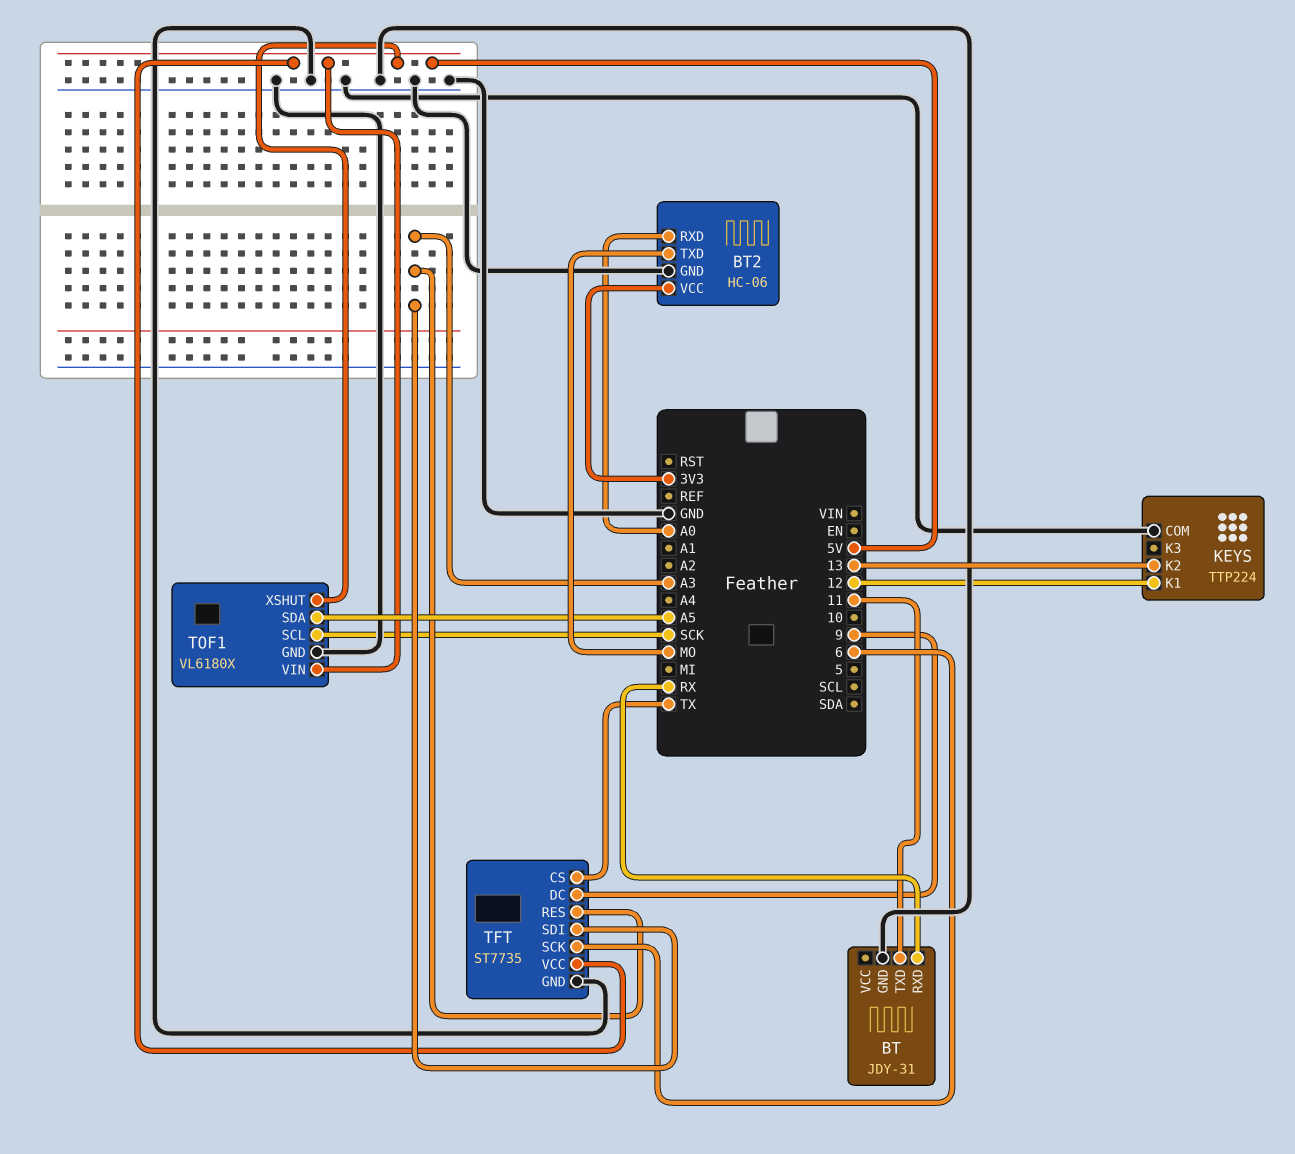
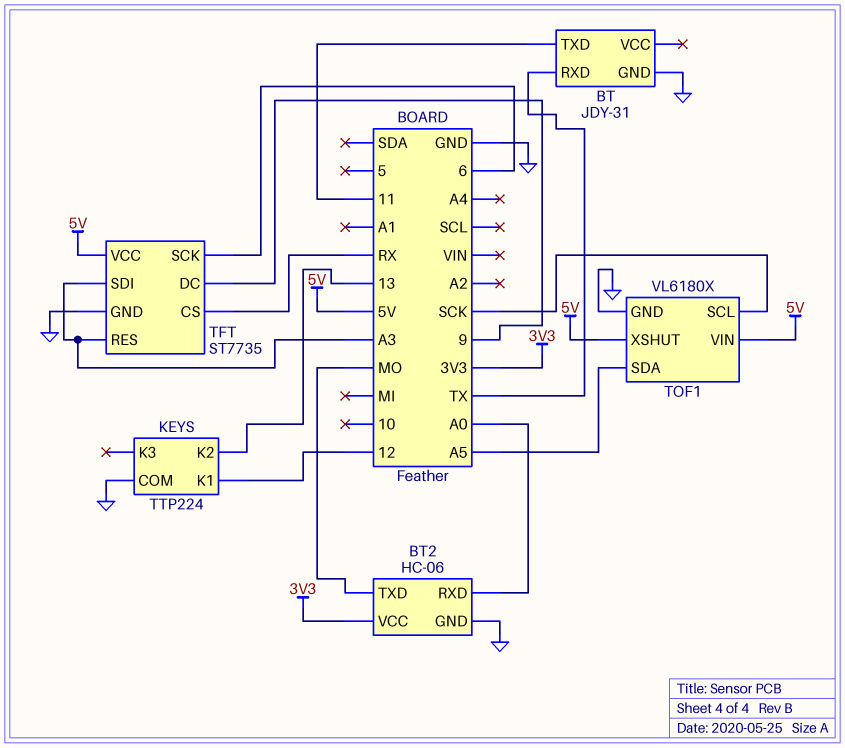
BT pin RXD: RX -> TX
TFT pin CS: TX -> RX

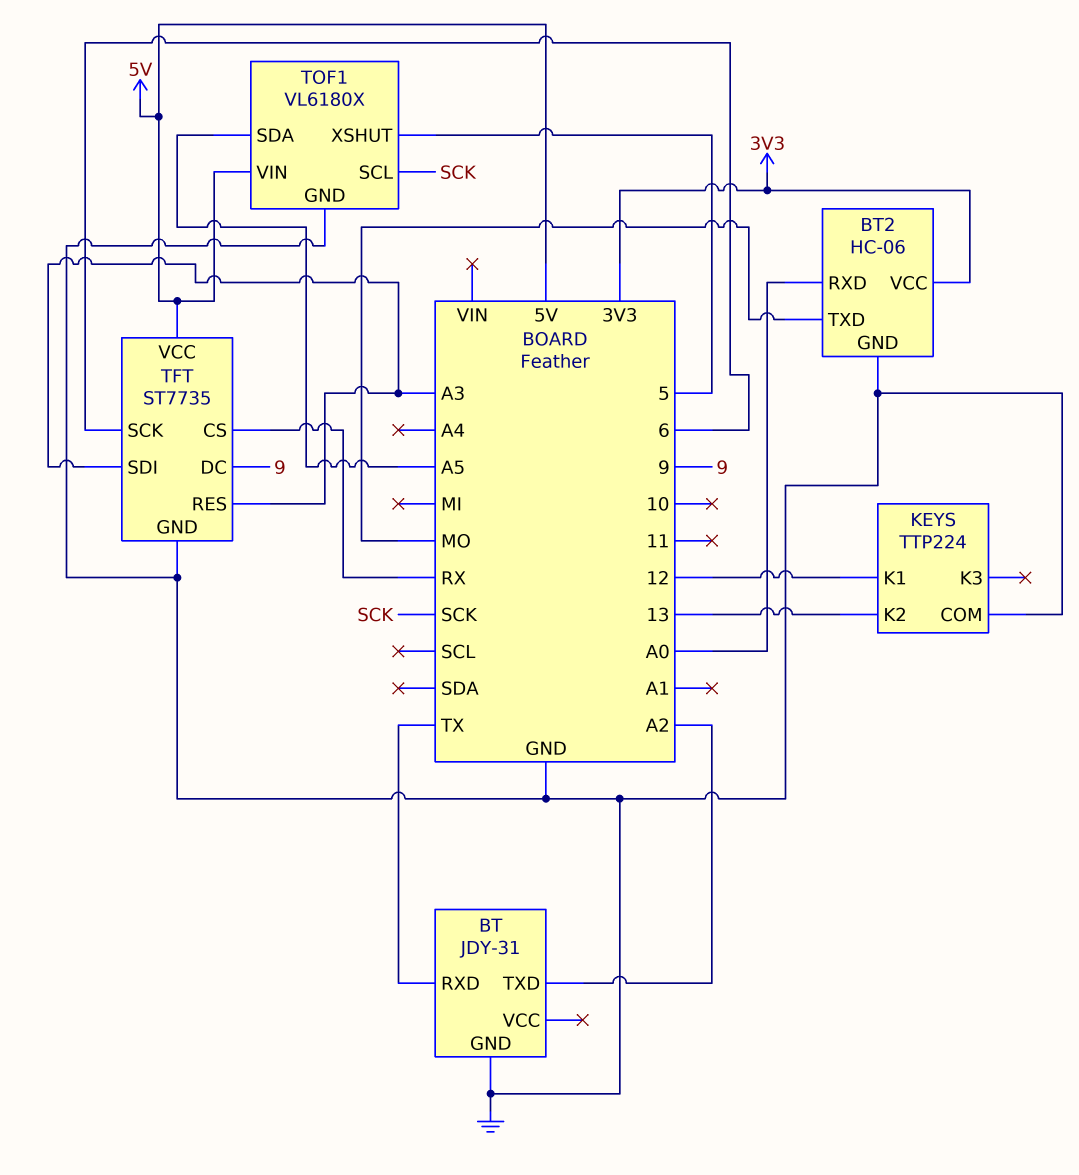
BT pin TXD: 11 -> A2
TOF1 pin XSHUT: 5V -> 5

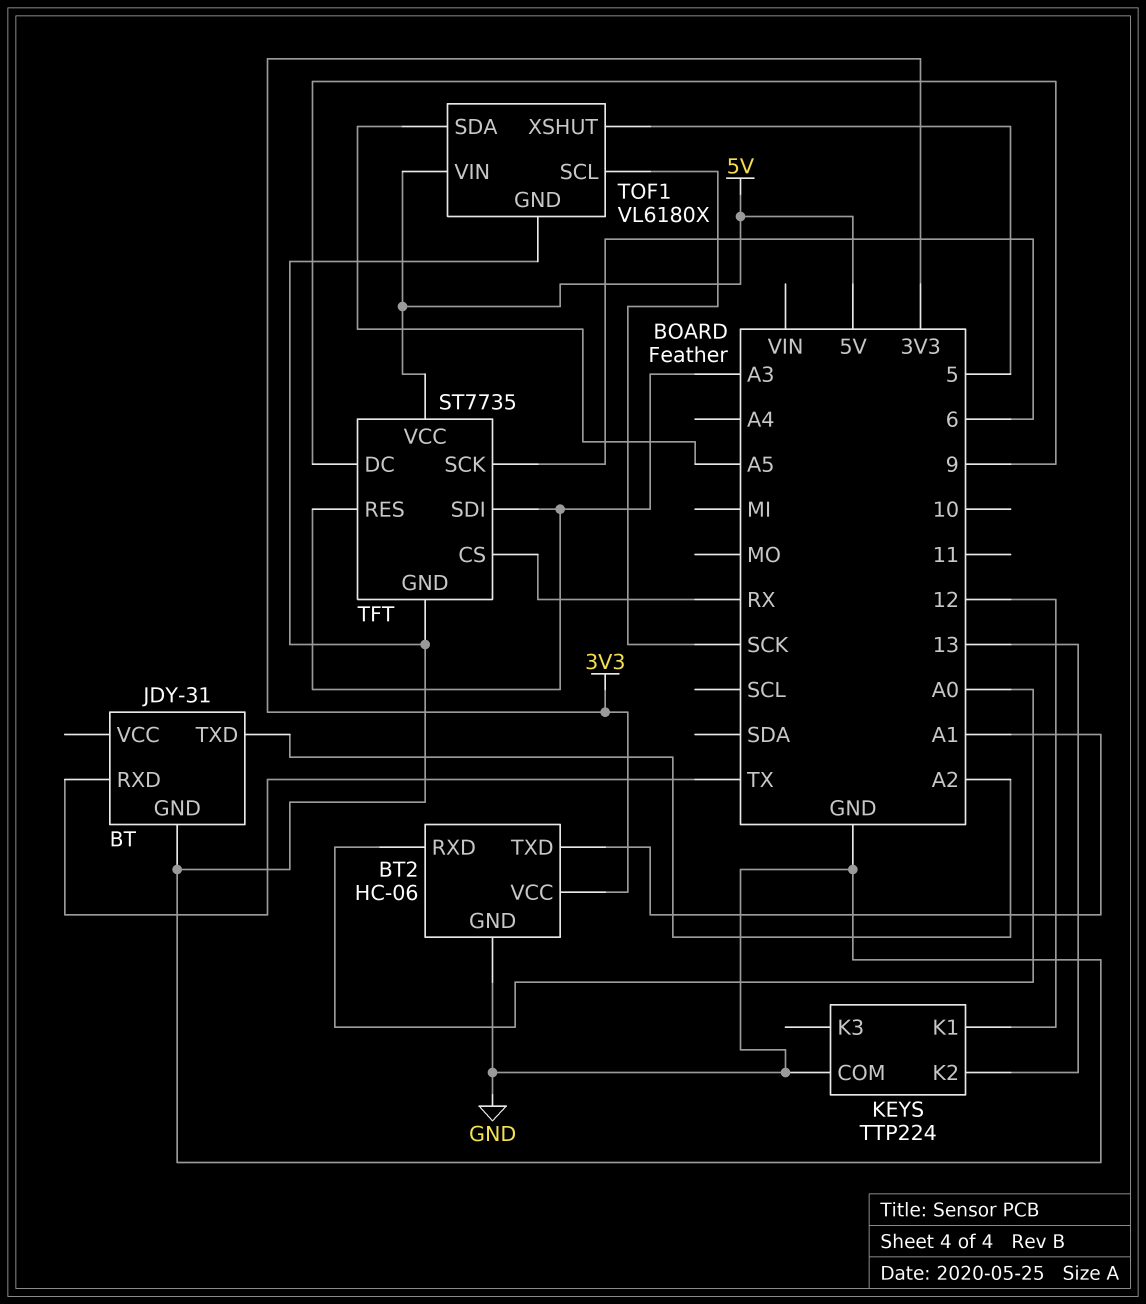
BT2 pin TXD: MO -> A1

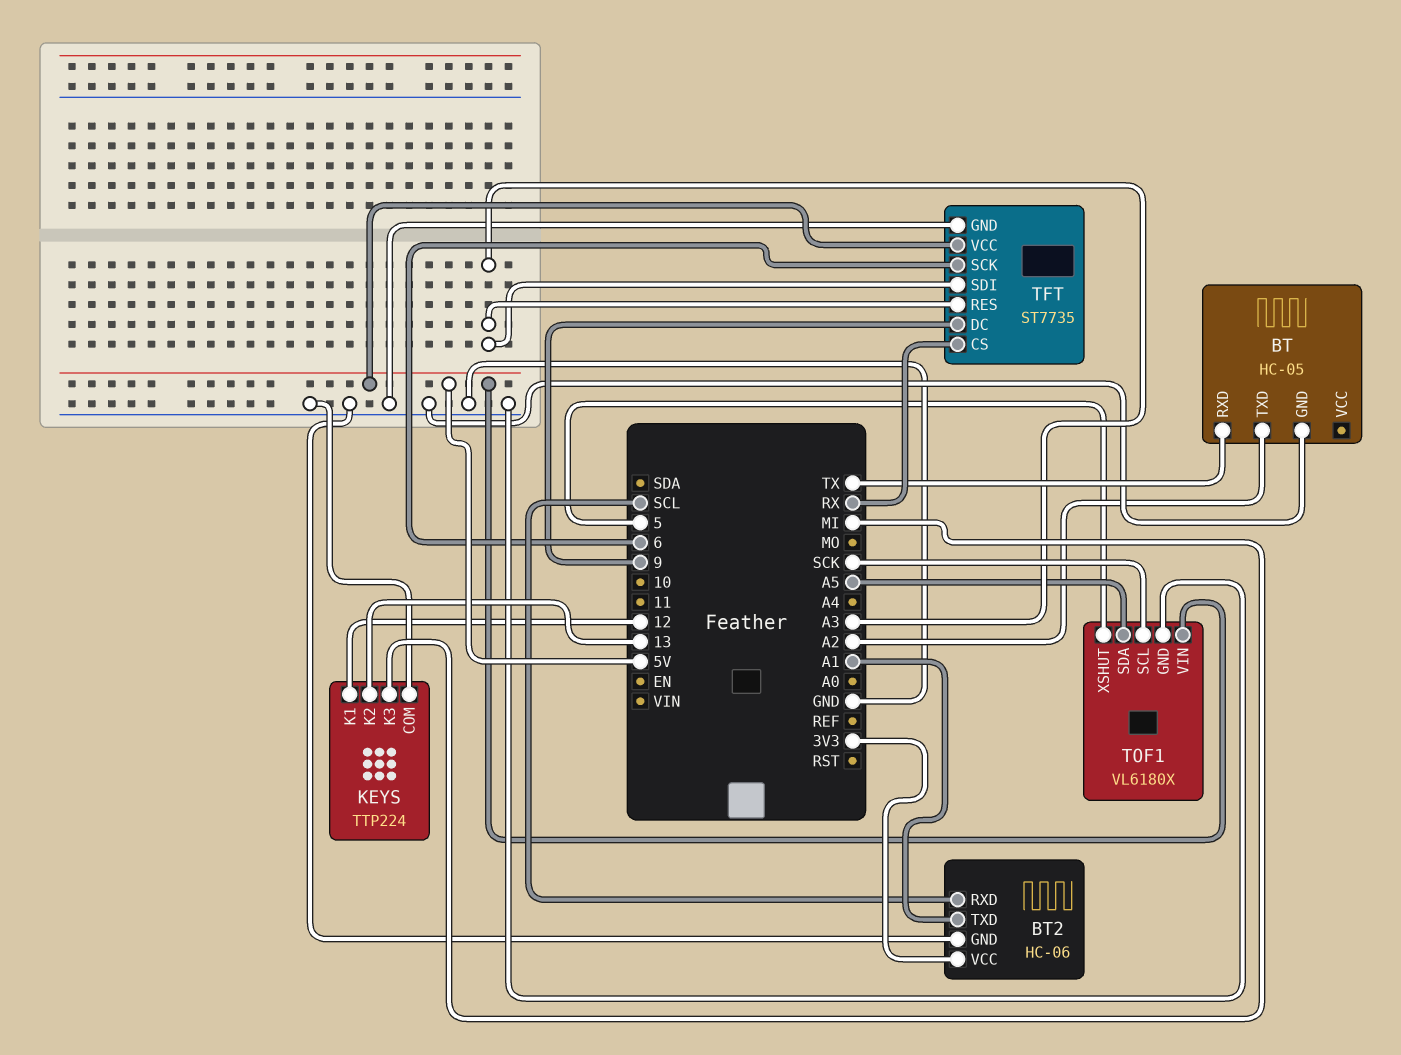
BT: JDY-31 -> HC-05
BT2 pin RXD: A0 -> SCL
KEYS pin K3: none -> MI

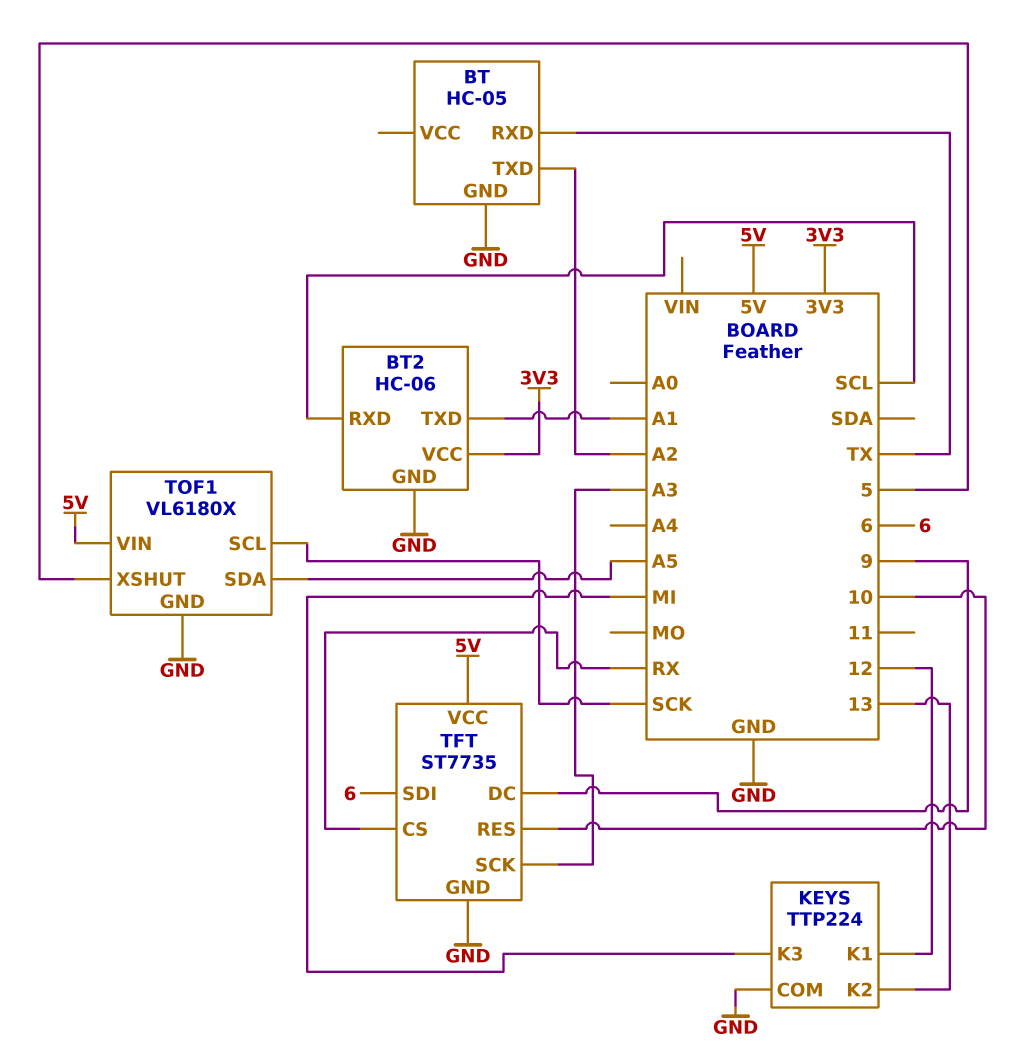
TFT pin RES: A3 -> 10
TFT pin SCK: 6 -> A3
TFT pin SDI: A3 -> 6

